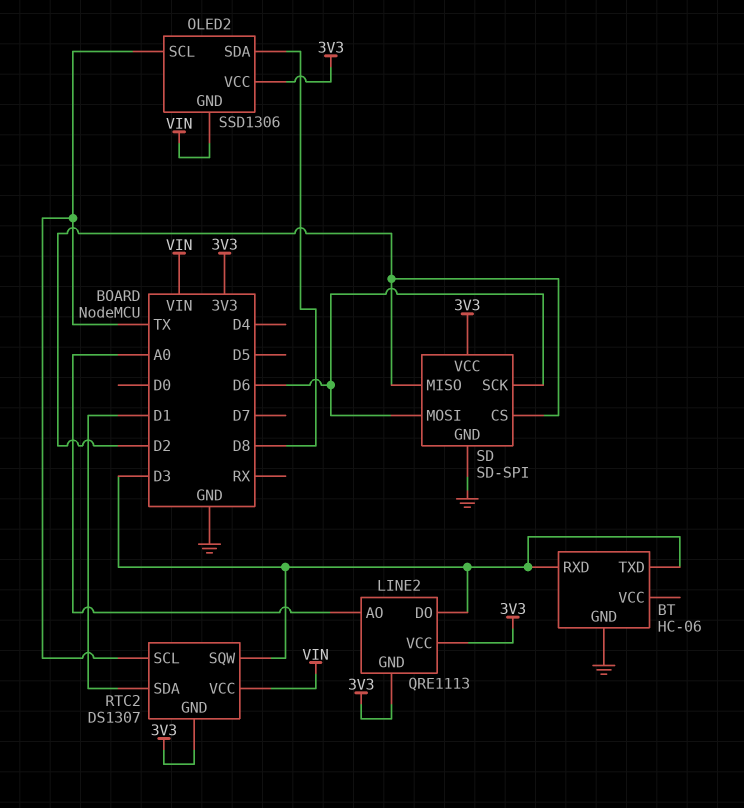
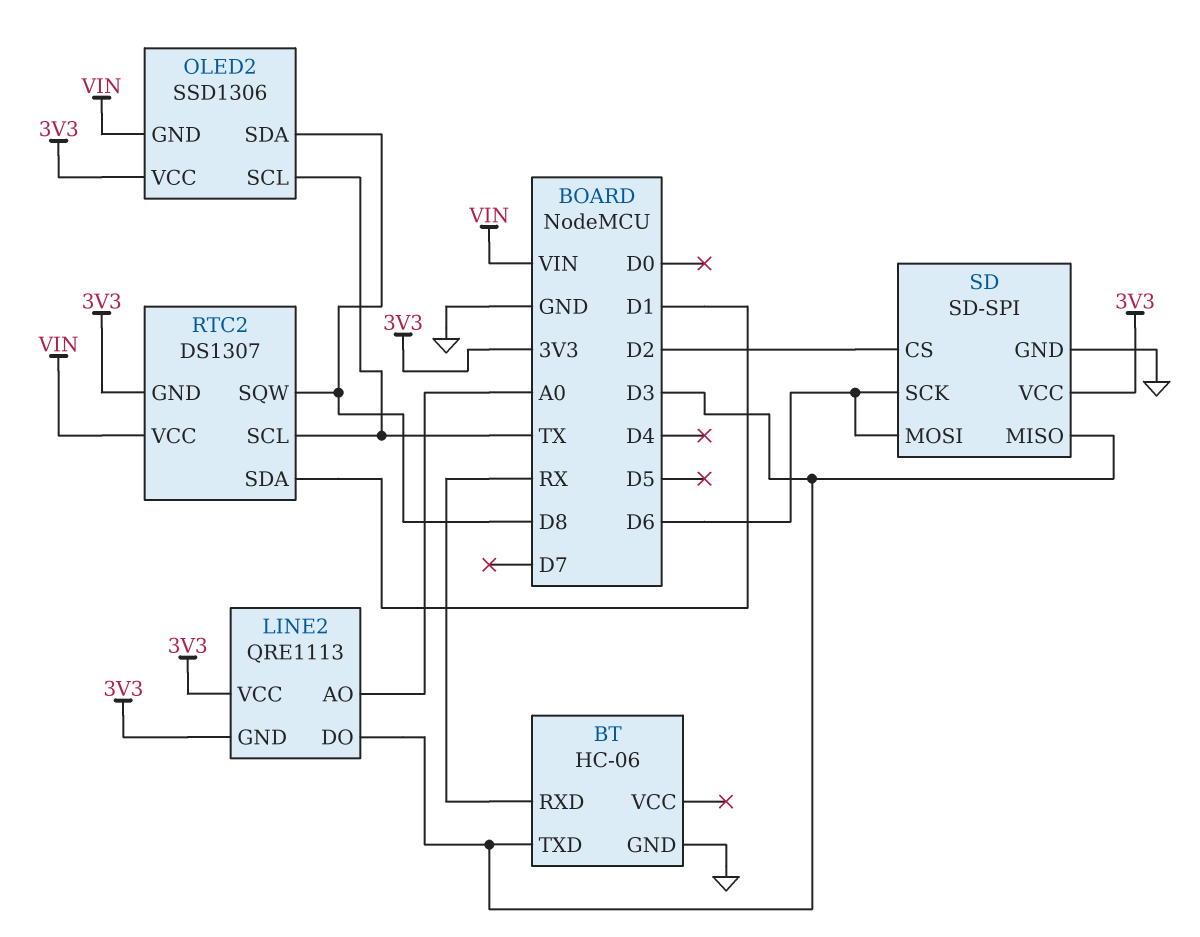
BT pin RXD: D3 -> RX
RTC2 pin SQW: D3 -> D8
SD pin MISO: D2 -> D3

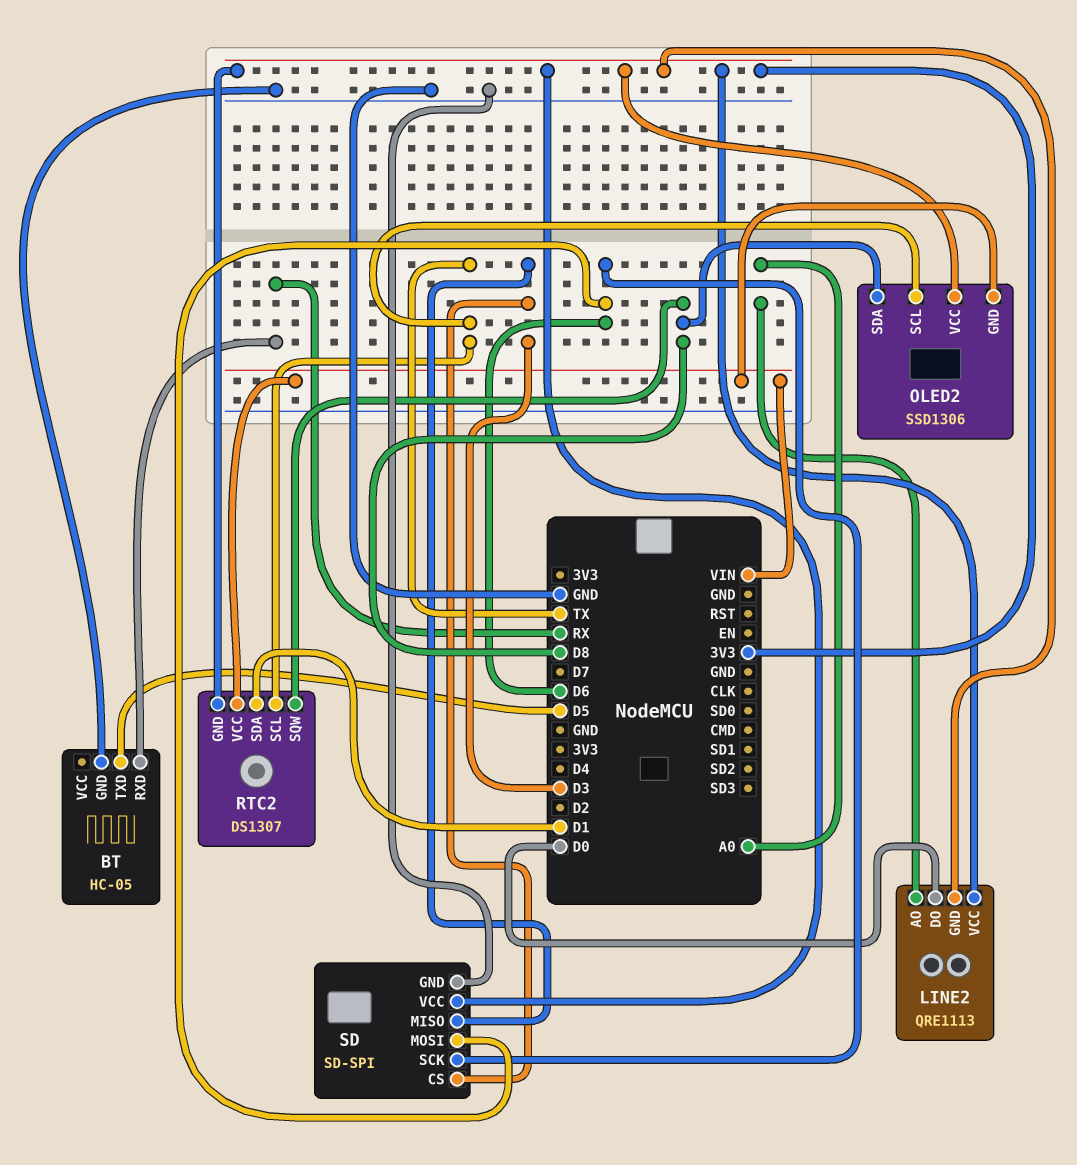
BT: HC-06 -> HC-05
BT pin TXD: D3 -> D5
LINE2 pin DO: D3 -> D0
SD pin CS: D2 -> D3

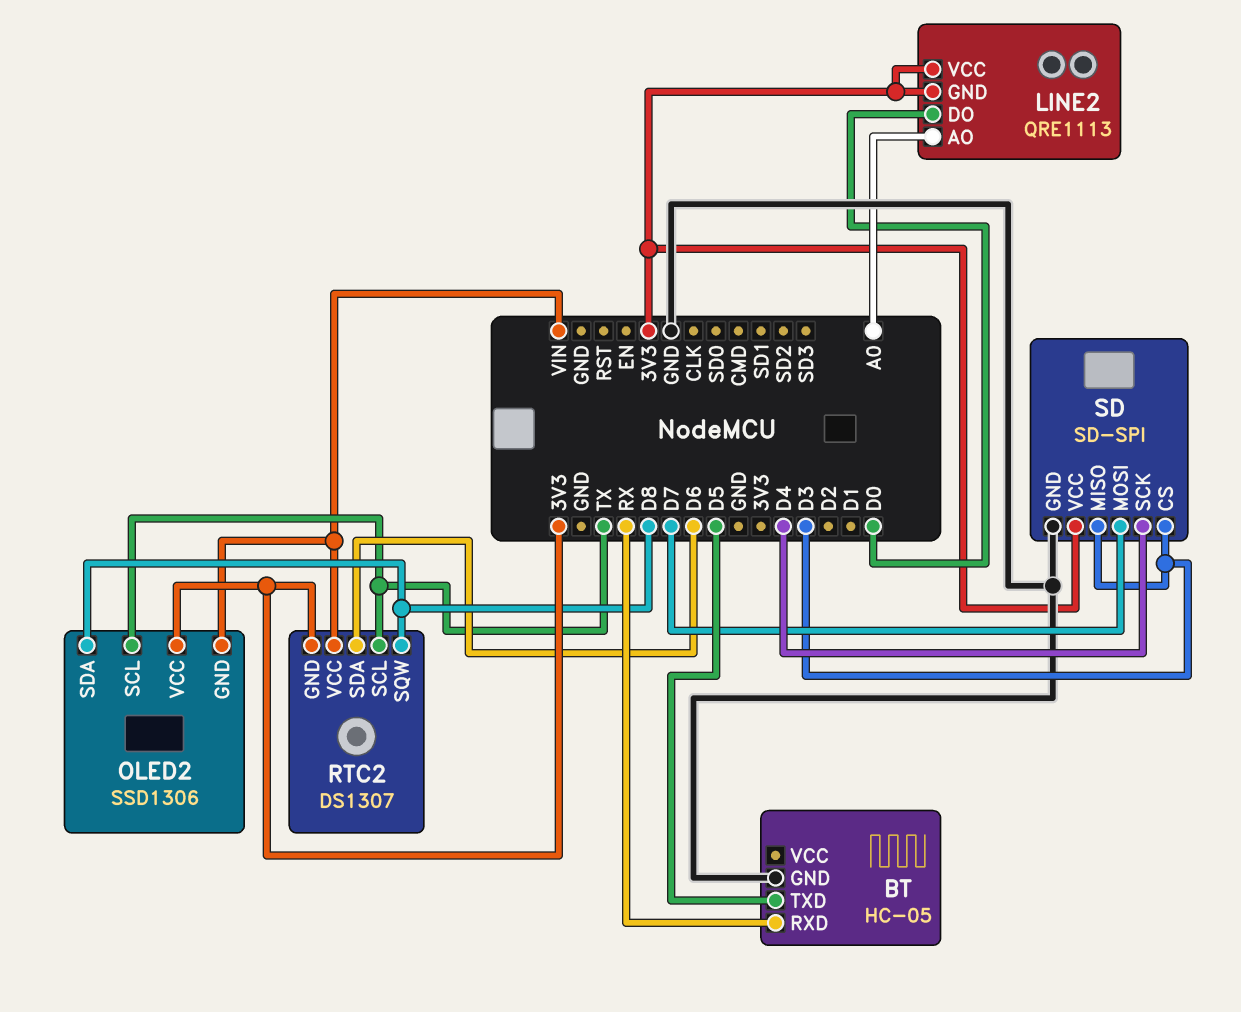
RTC2 pin SDA: D1 -> D6
SD pin MOSI: D6 -> D7
SD pin SCK: D6 -> D4

